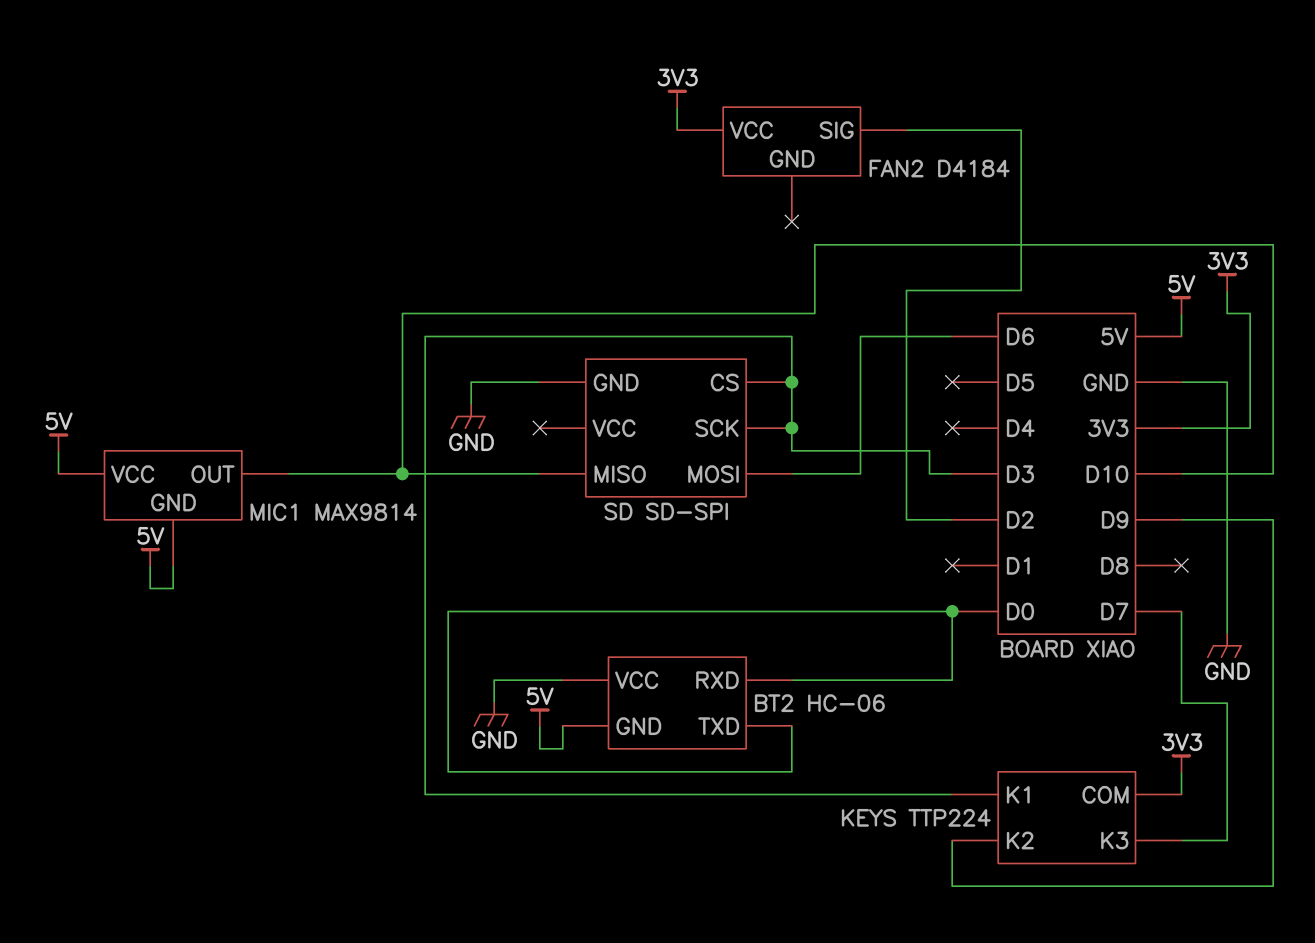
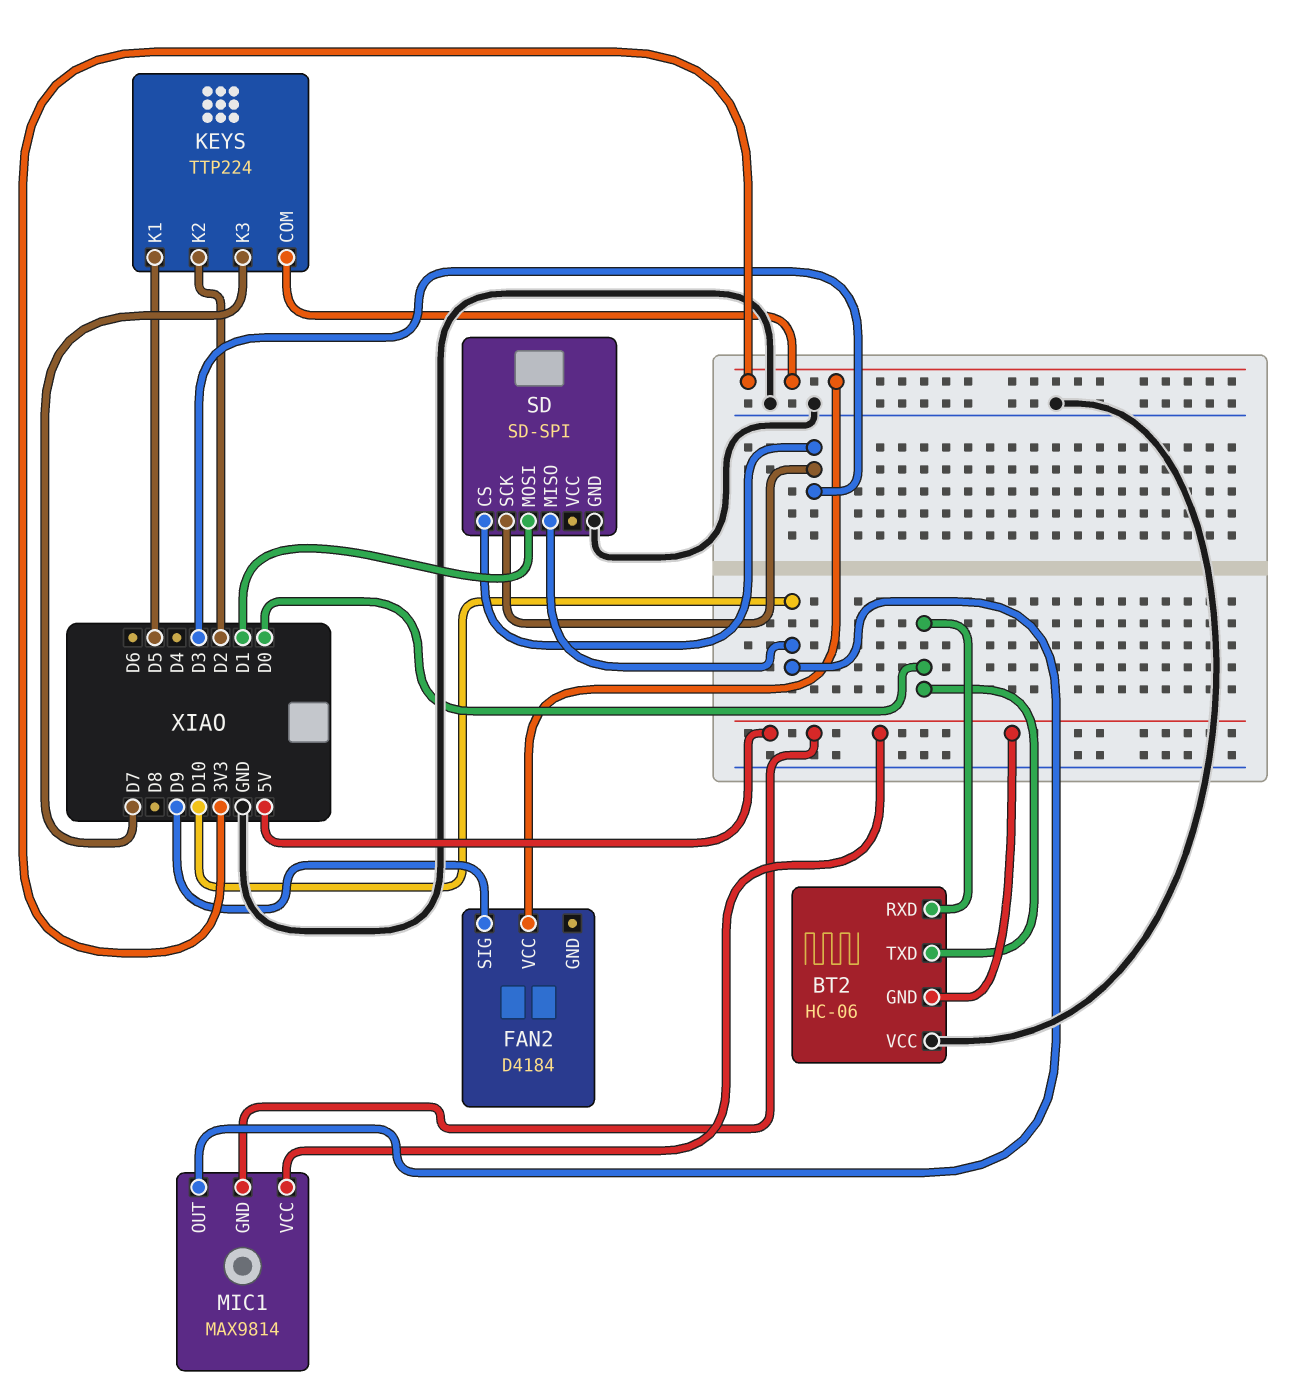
FAN2 pin SIG: D2 -> D9
KEYS pin K1: D3 -> D5
KEYS pin K2: D9 -> D2
SD pin MOSI: D6 -> D1

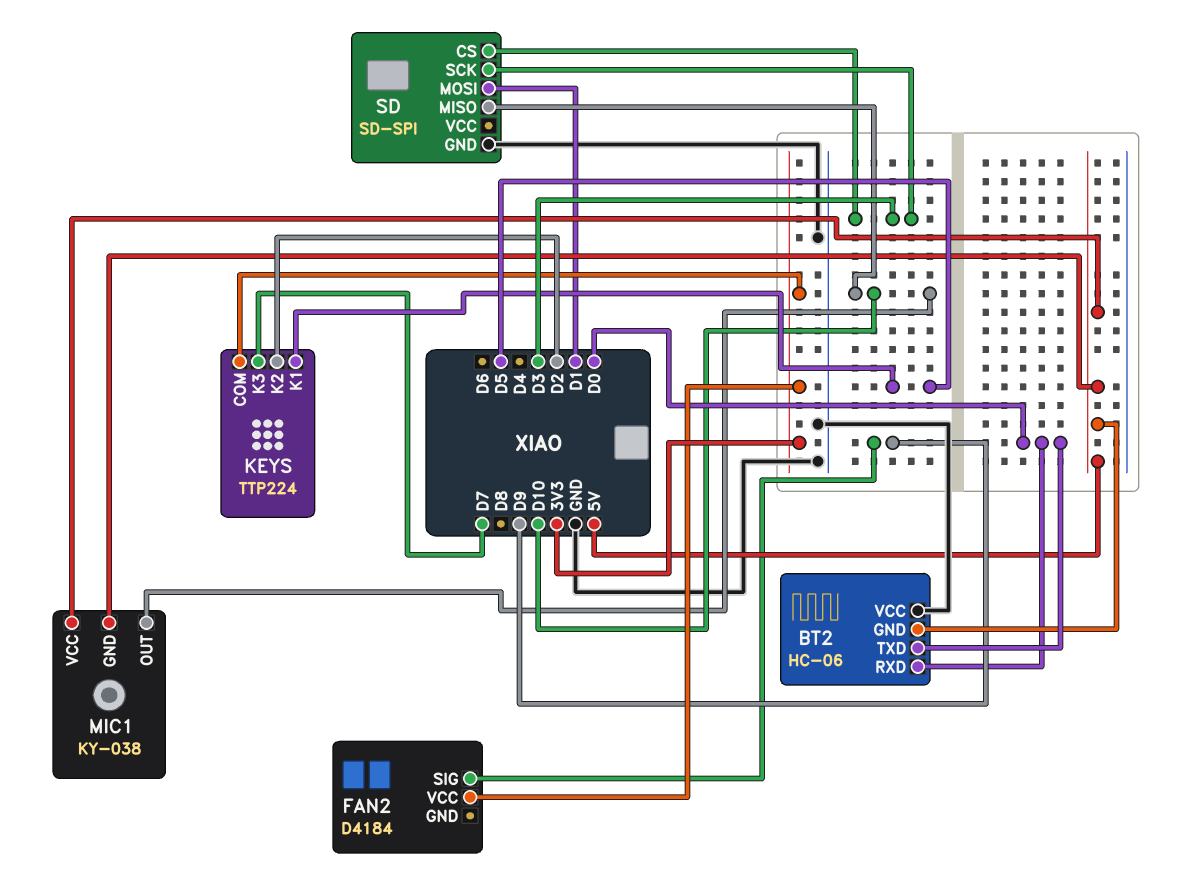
MIC1: MAX9814 -> KY-038

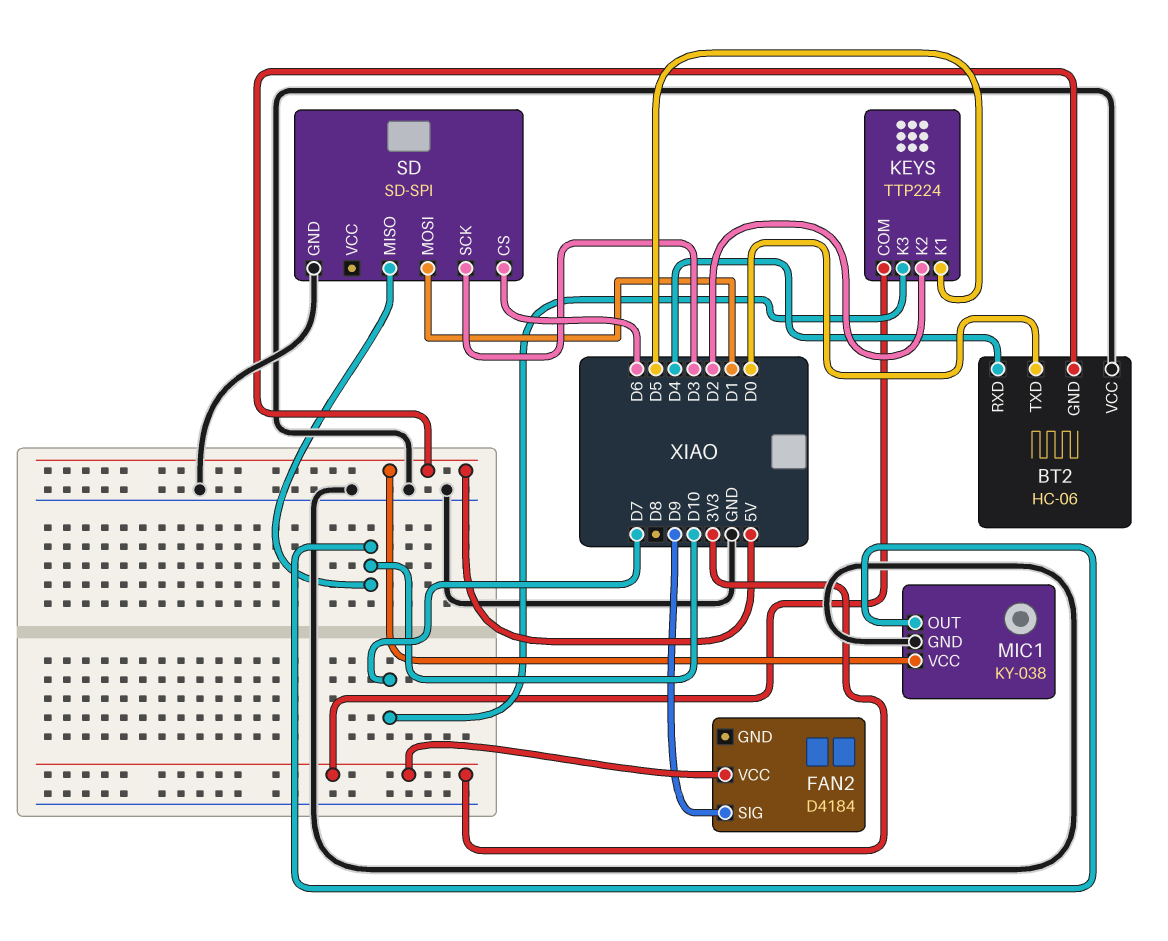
BT2 pin RXD: D0 -> D4
MIC1 pin GND: 5V -> GND
SD pin CS: D3 -> D6

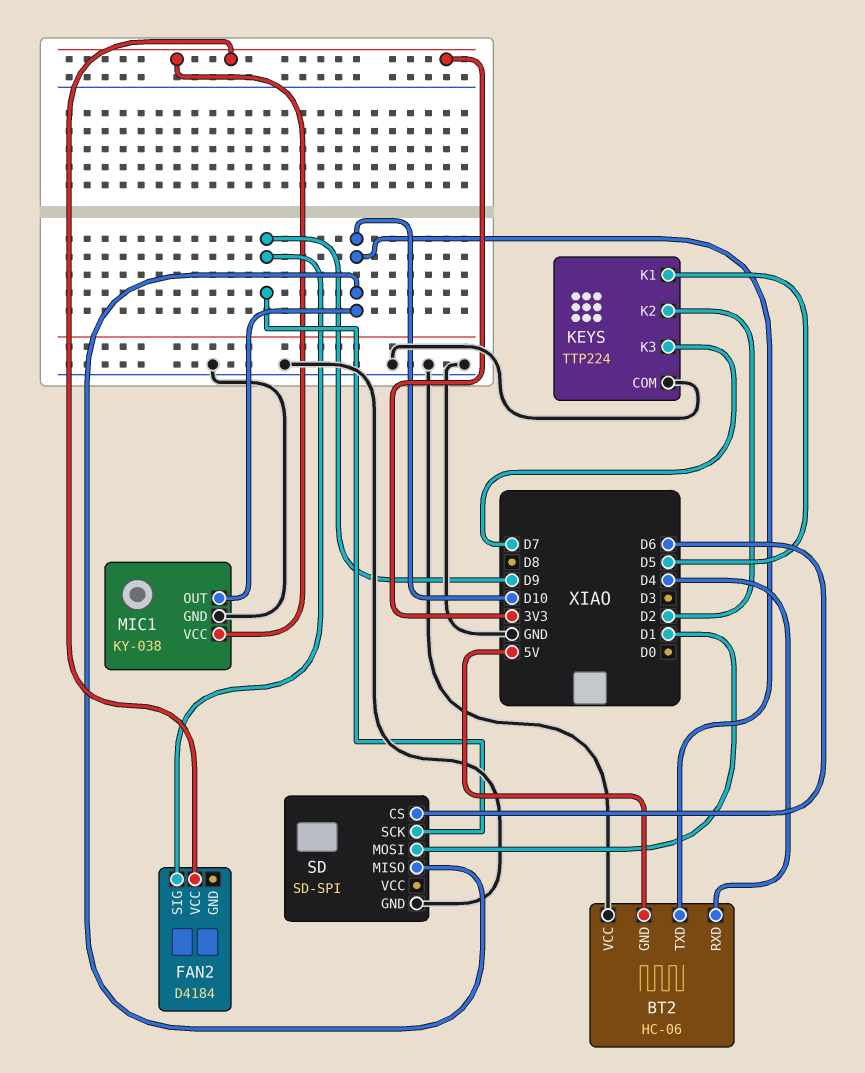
BT2 pin TXD: D0 -> D10
KEYS pin COM: 3V3 -> GND
MIC1 pin VCC: 5V -> 3V3
SD pin SCK: D3 -> D9

